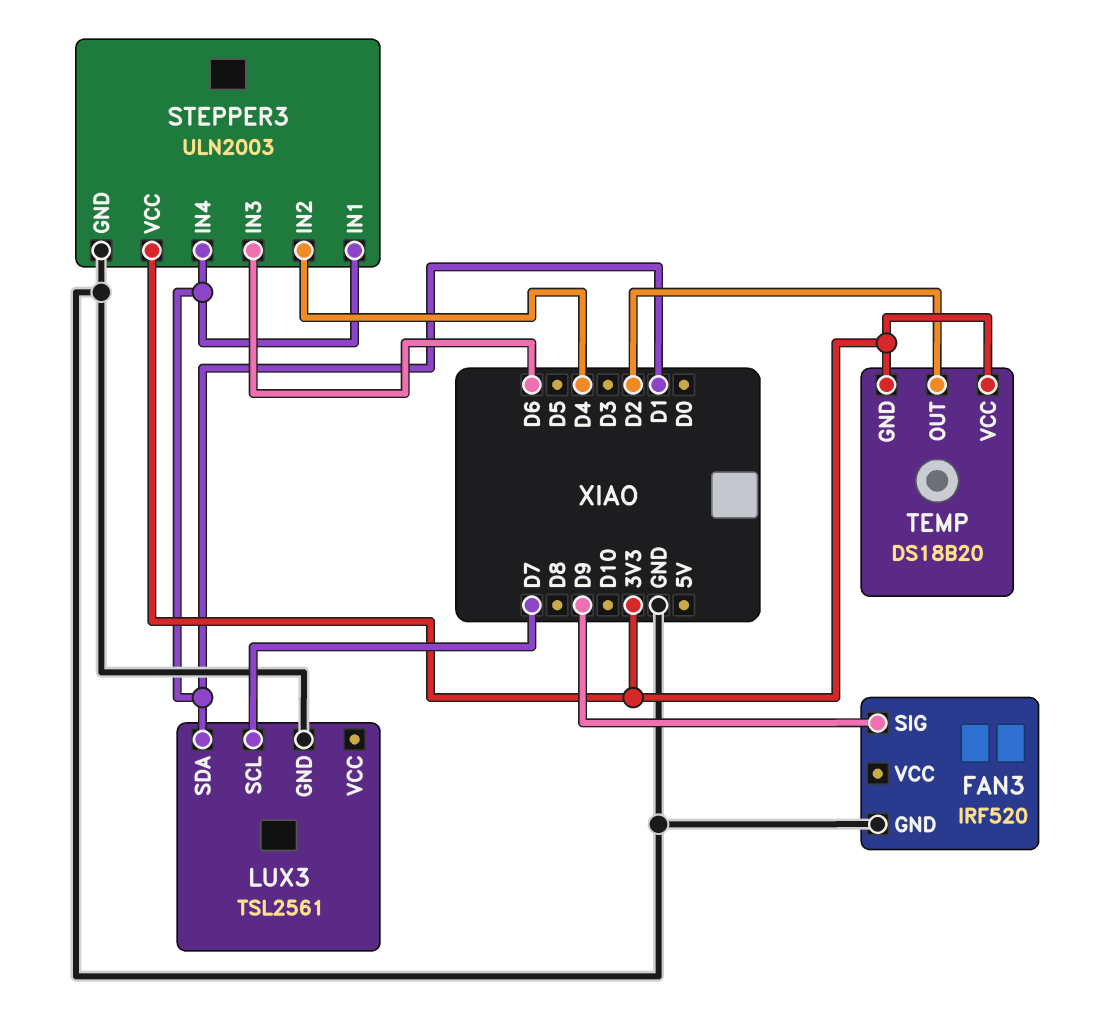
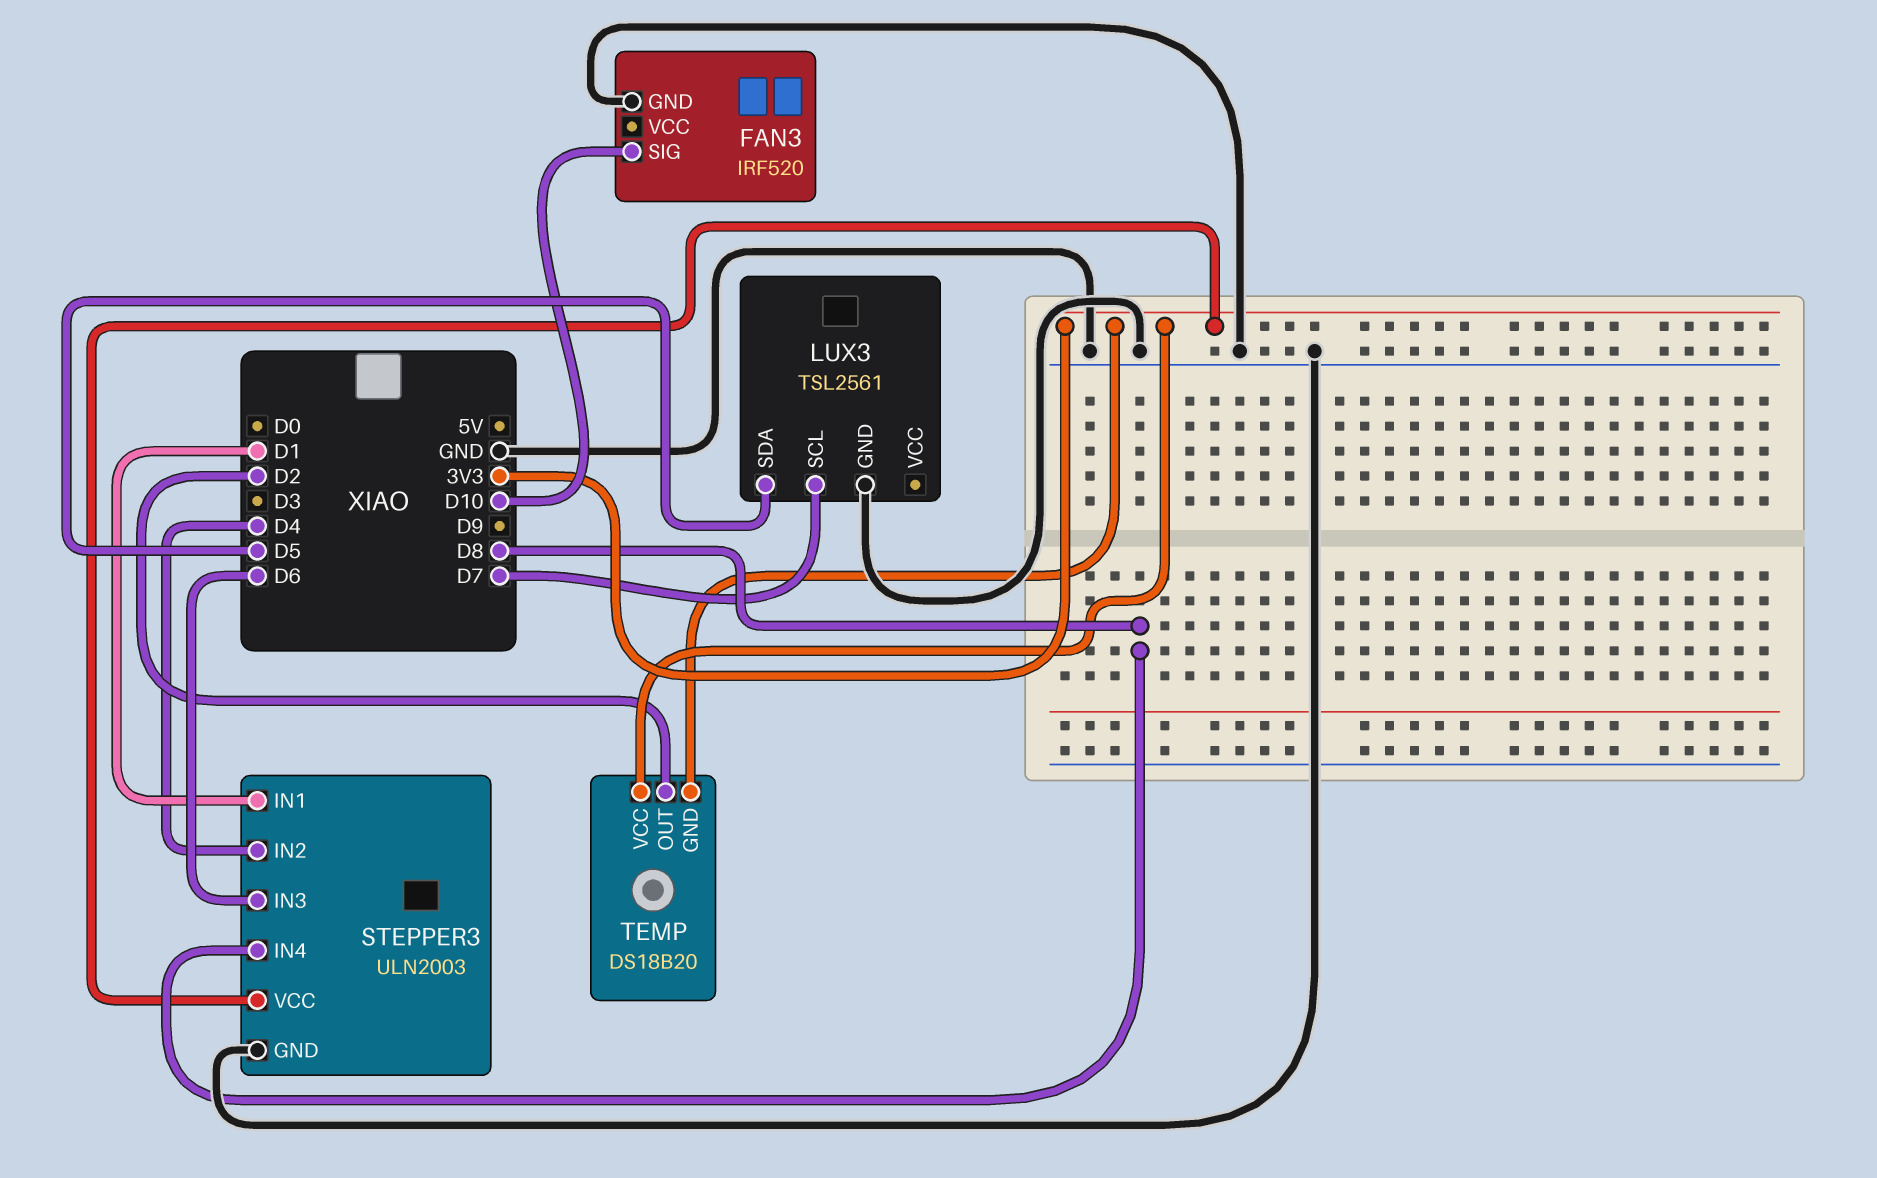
FAN3 pin SIG: D9 -> D10
LUX3 pin SDA: D1 -> D5
STEPPER3 pin IN4: D1 -> D8

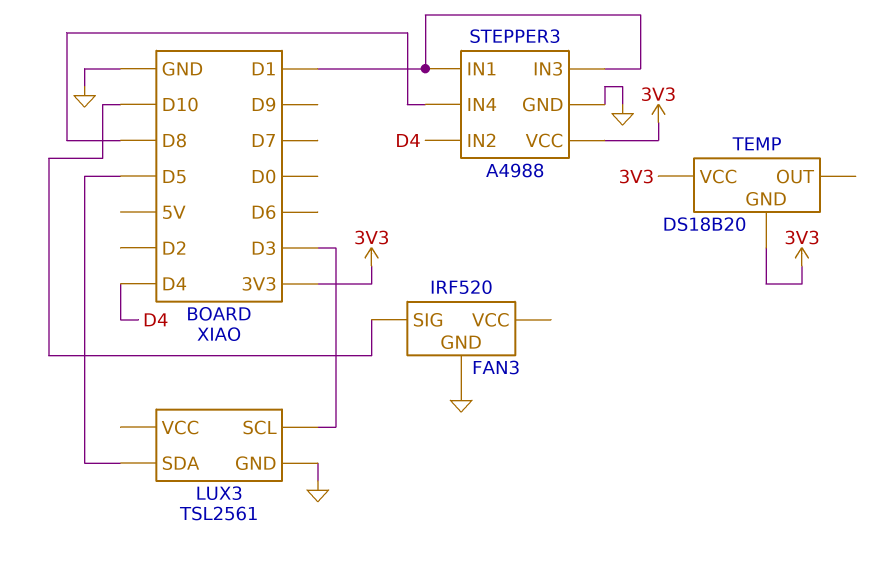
LUX3 pin SCL: D7 -> D3
STEPPER3: ULN2003 -> A4988
STEPPER3 pin IN3: D6 -> D1
TEMP pin OUT: D2 -> none

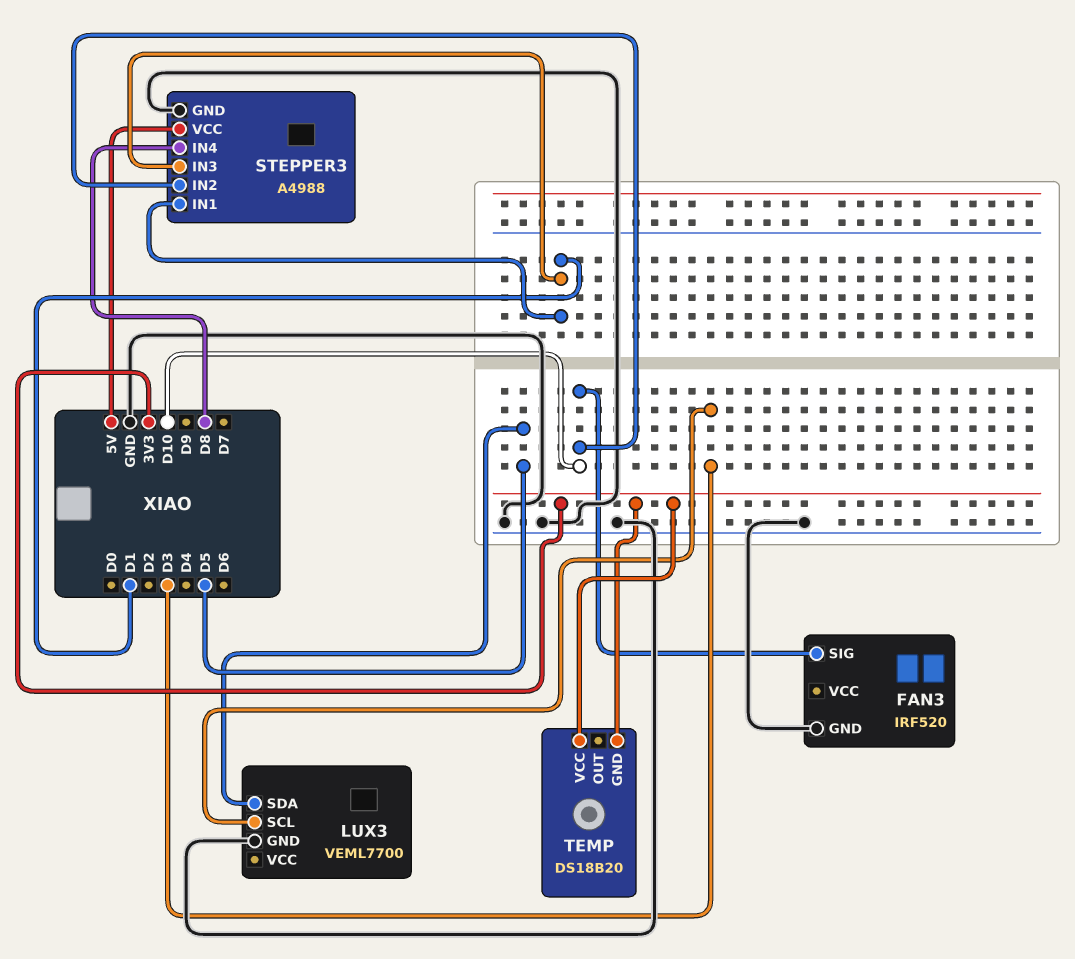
LUX3: TSL2561 -> VEML7700
STEPPER3 pin IN2: D4 -> D10
STEPPER3 pin VCC: 3V3 -> 5V

